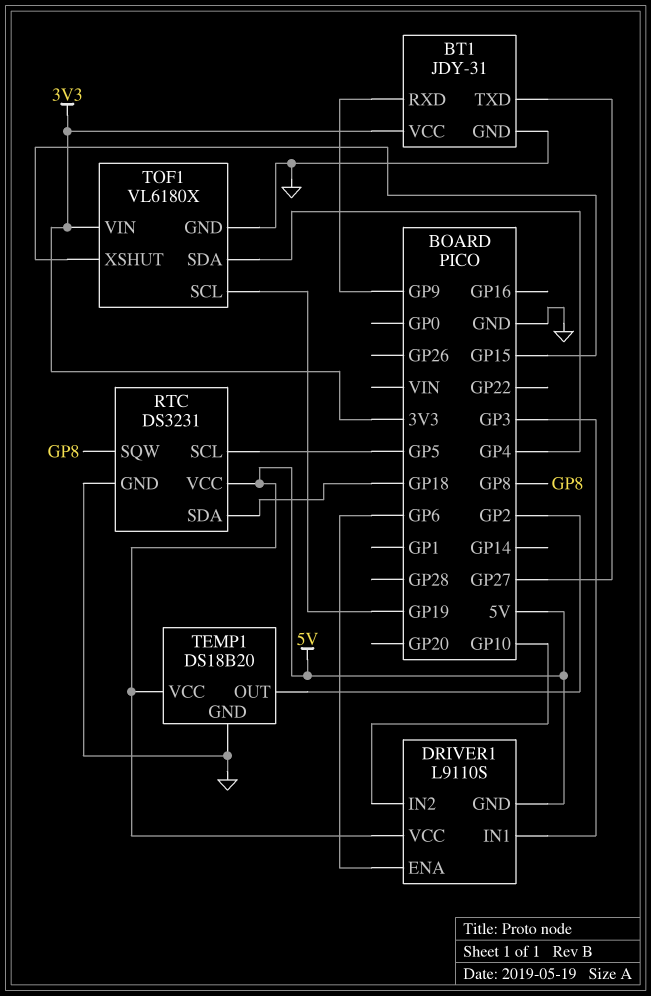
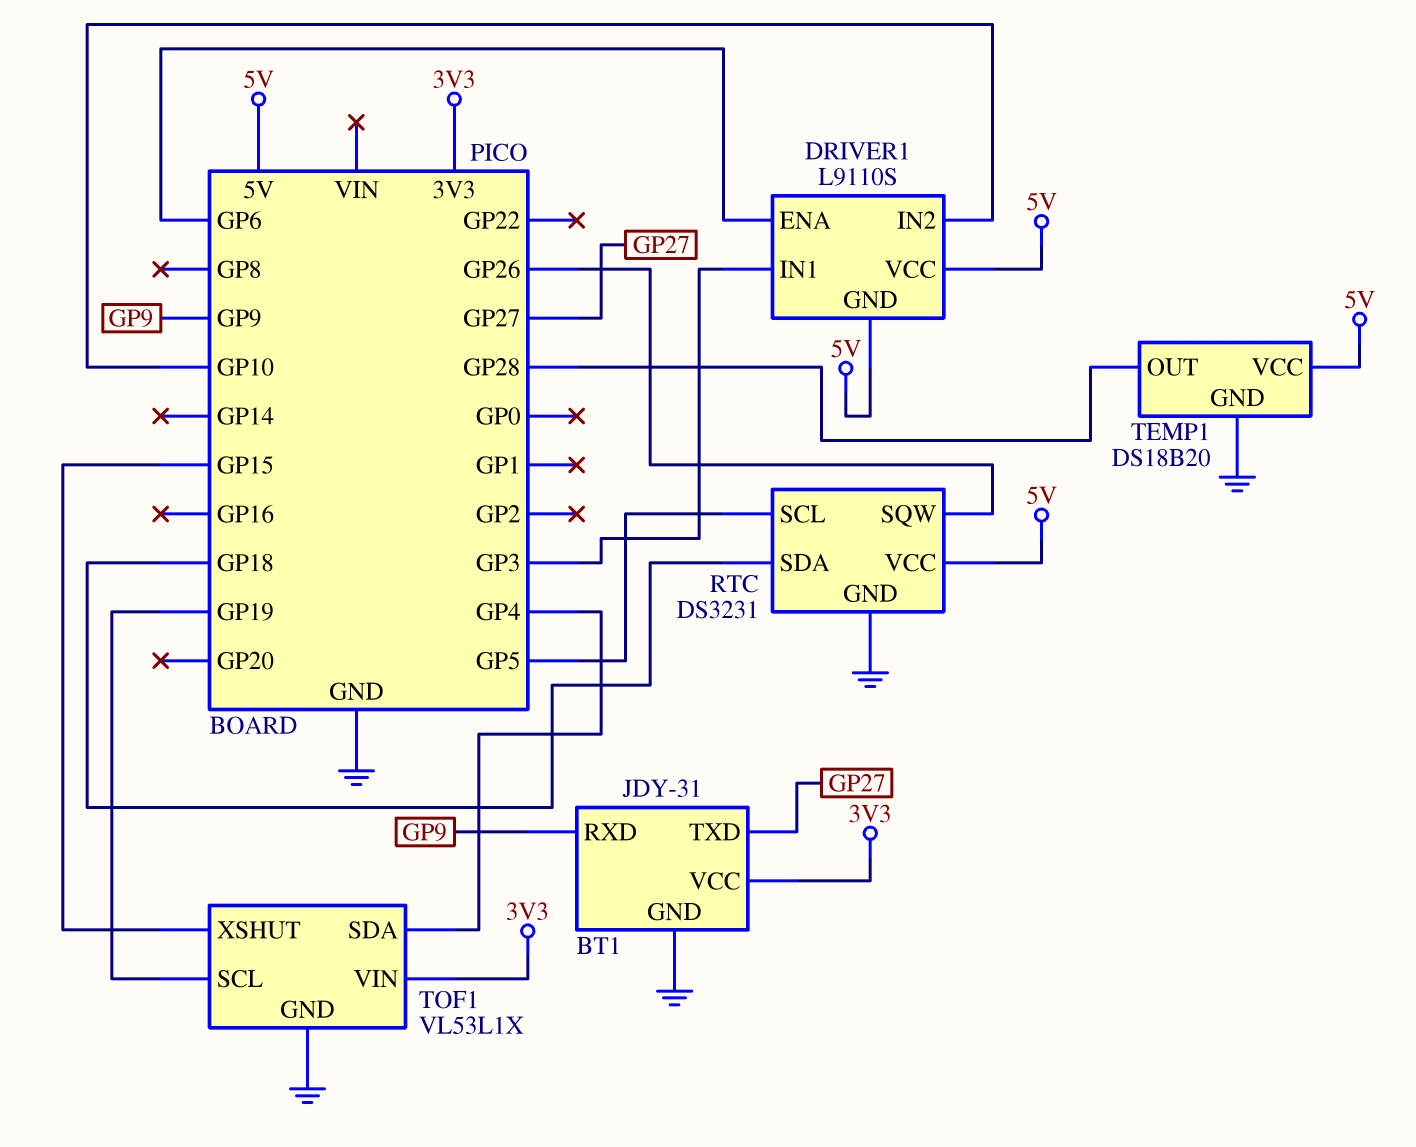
RTC pin SQW: GP8 -> GP26
TEMP1 pin OUT: GP2 -> GP28
TOF1: VL6180X -> VL53L1X

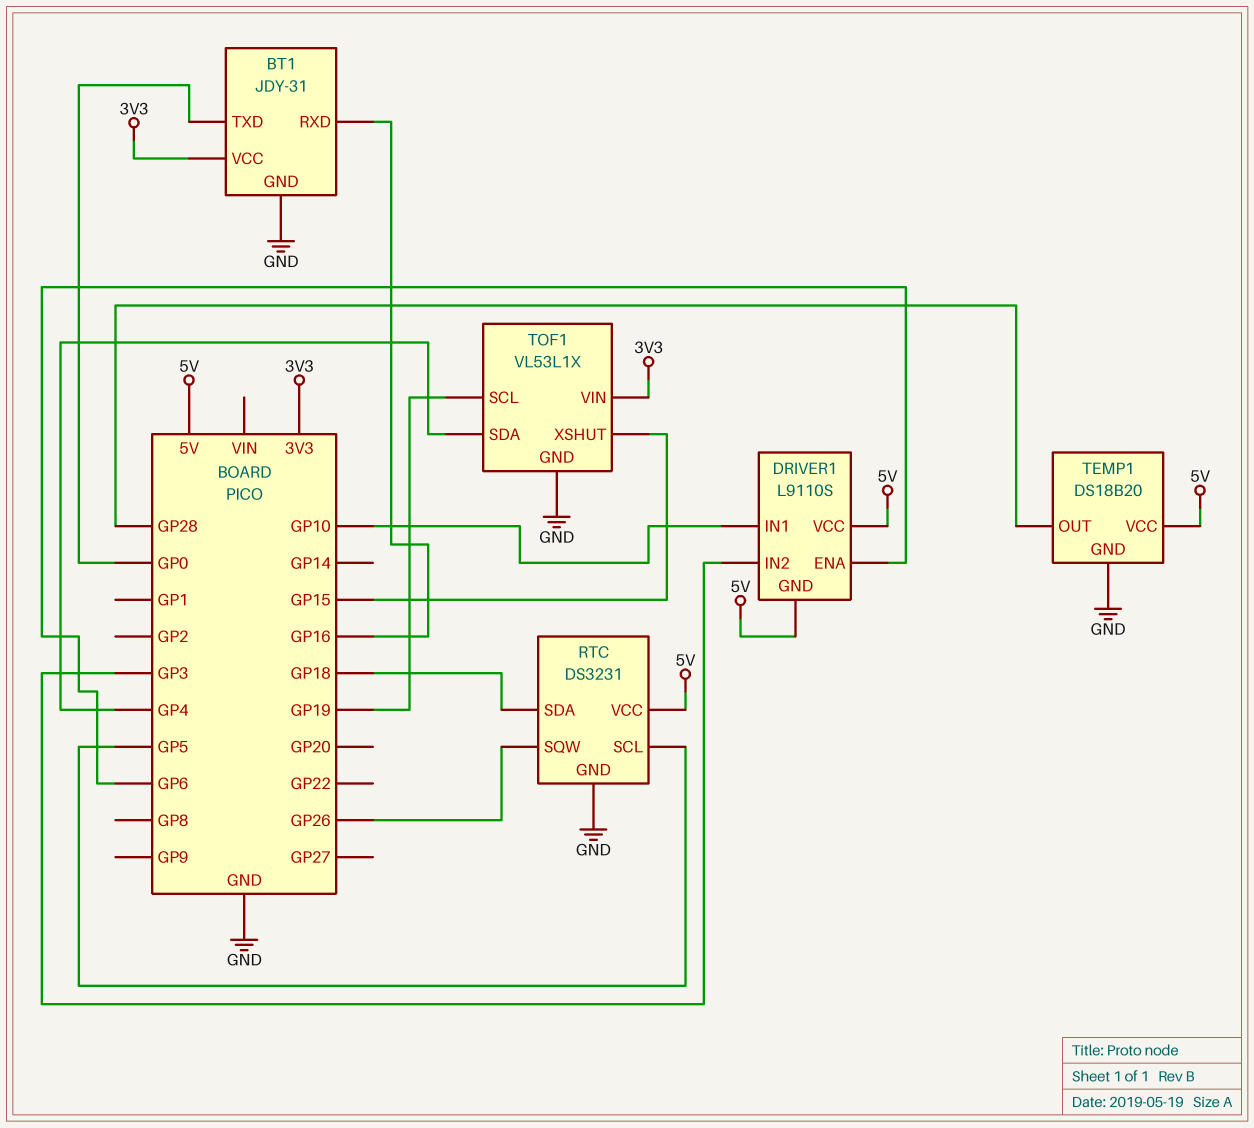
BT1 pin RXD: GP9 -> GP16
BT1 pin TXD: GP27 -> GP0
DRIVER1 pin IN1: GP3 -> GP10
DRIVER1 pin IN2: GP10 -> GP3

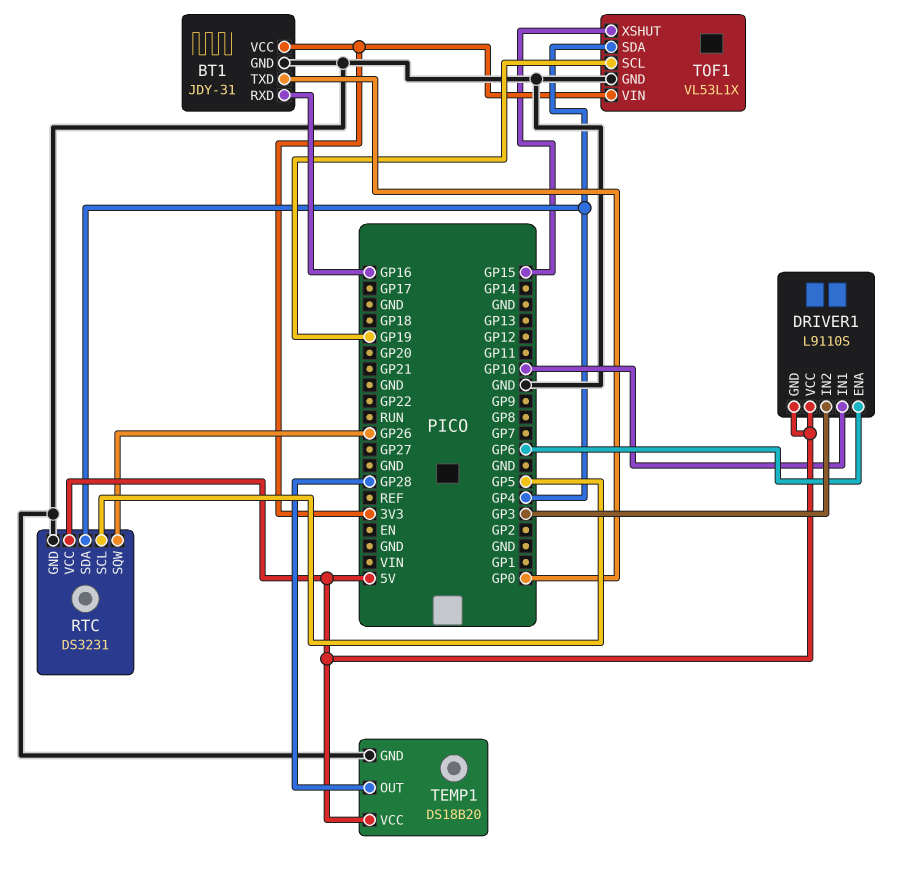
RTC pin SDA: GP18 -> GP4

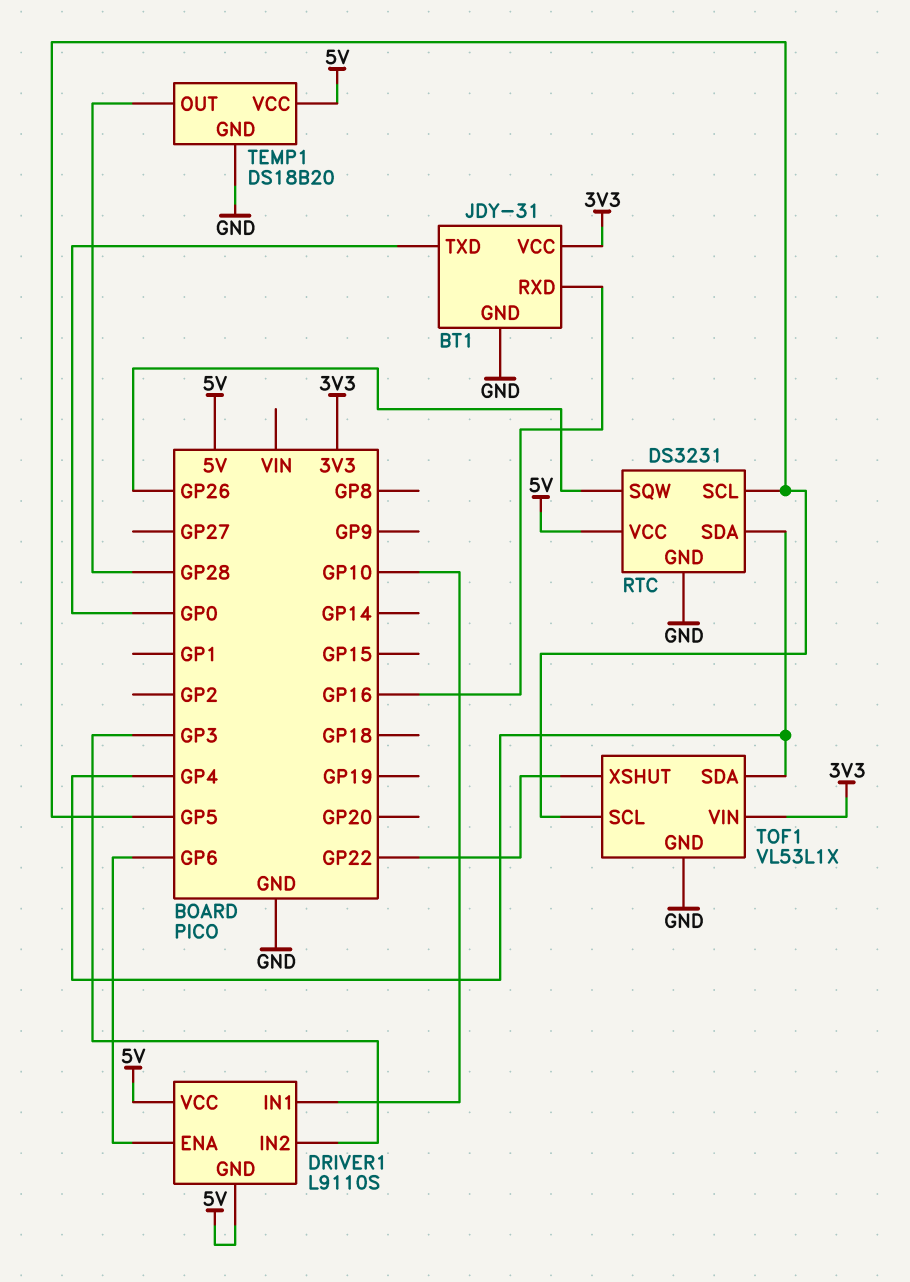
TOF1 pin SCL: GP19 -> GP5
TOF1 pin XSHUT: GP15 -> GP22

